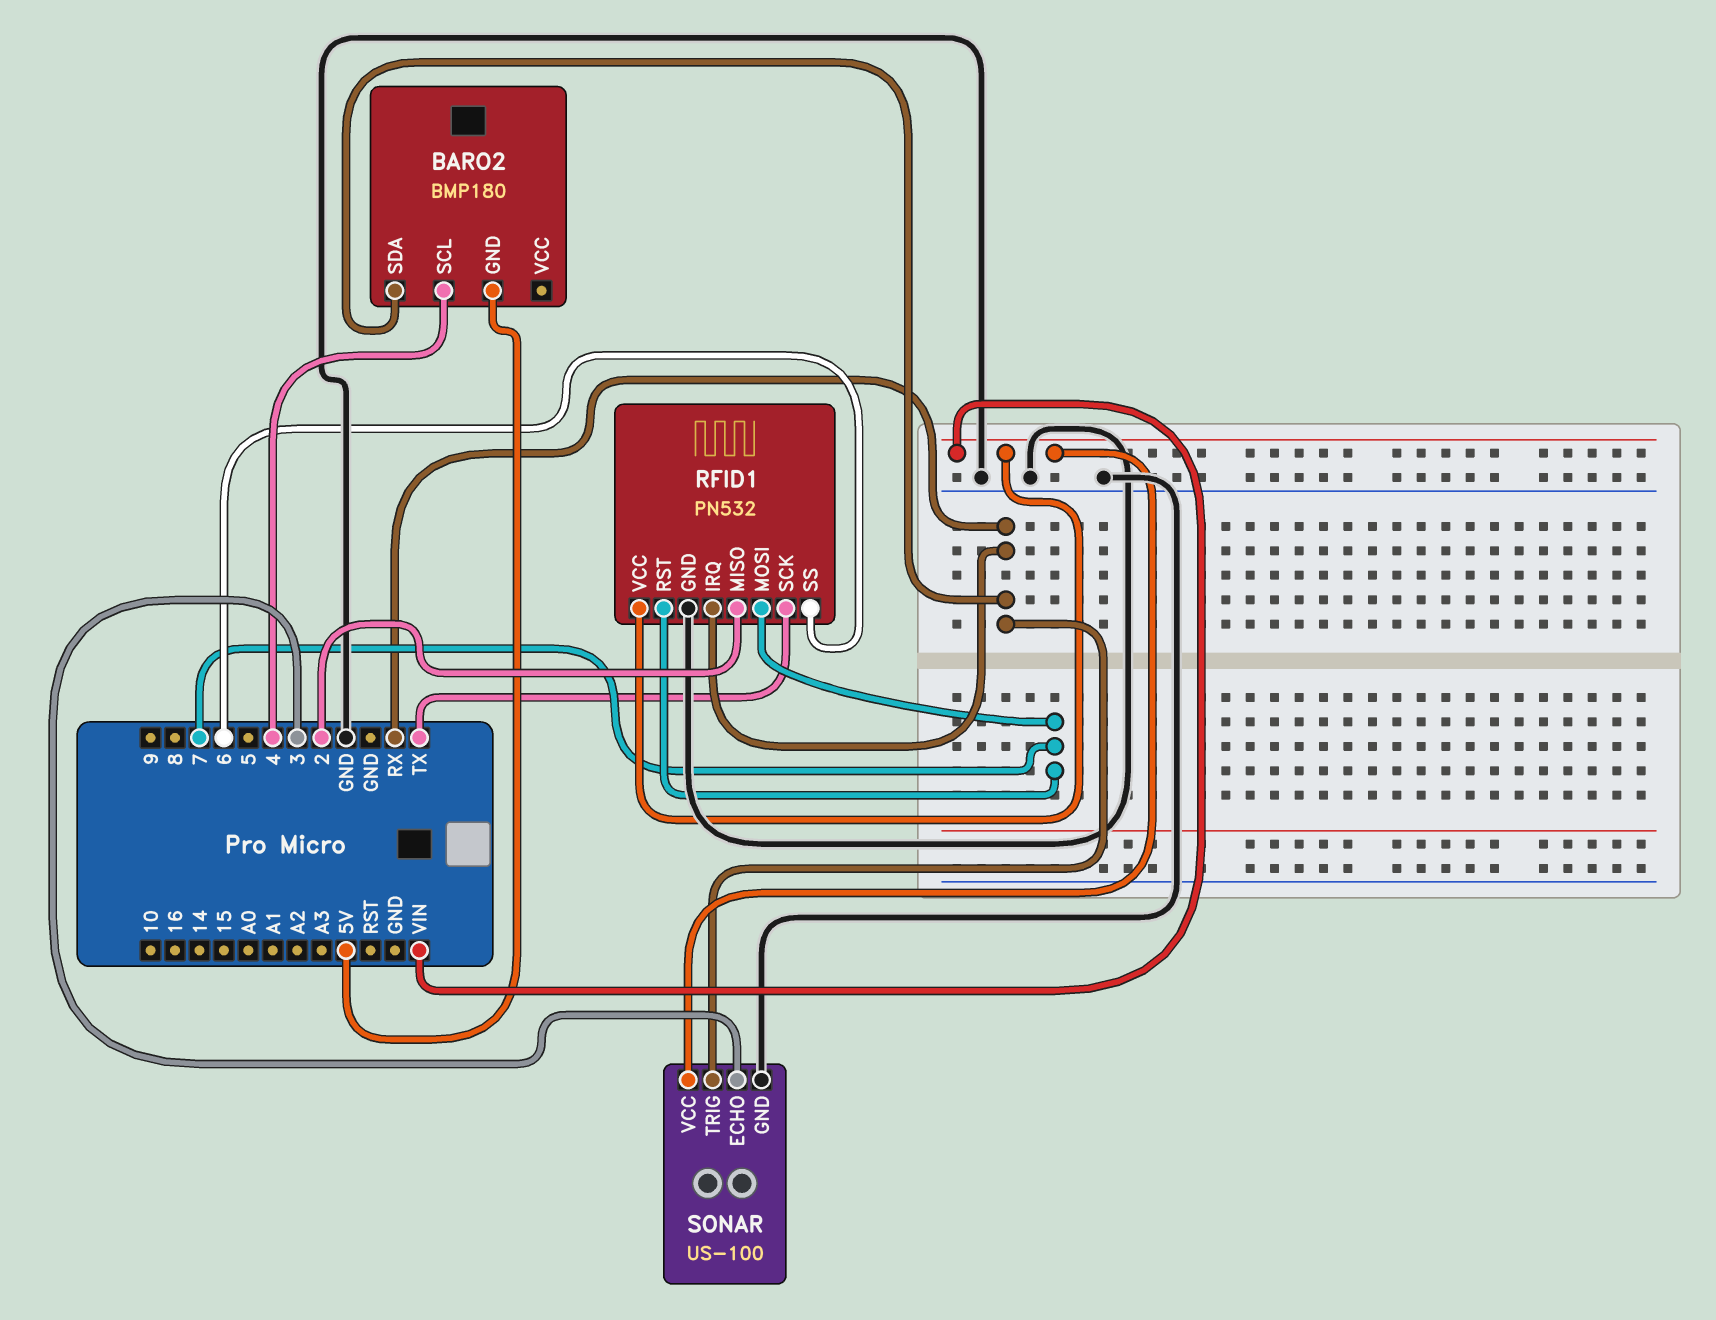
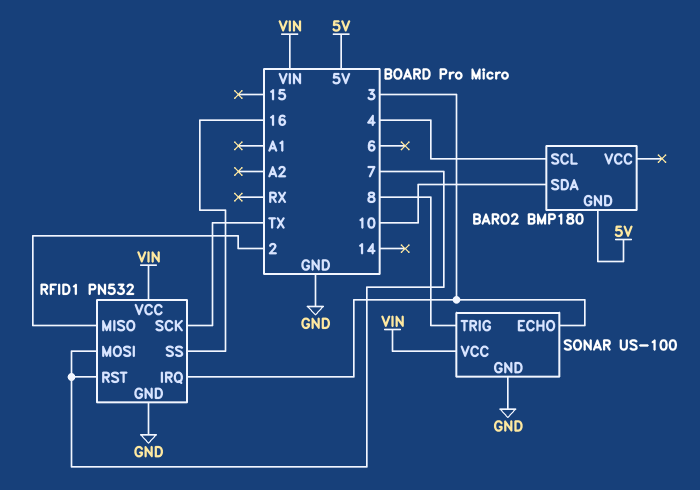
BARO2 pin SDA: RX -> 10
RFID1 pin IRQ: RX -> 3
RFID1 pin SS: 6 -> 16
SONAR pin TRIG: RX -> 8

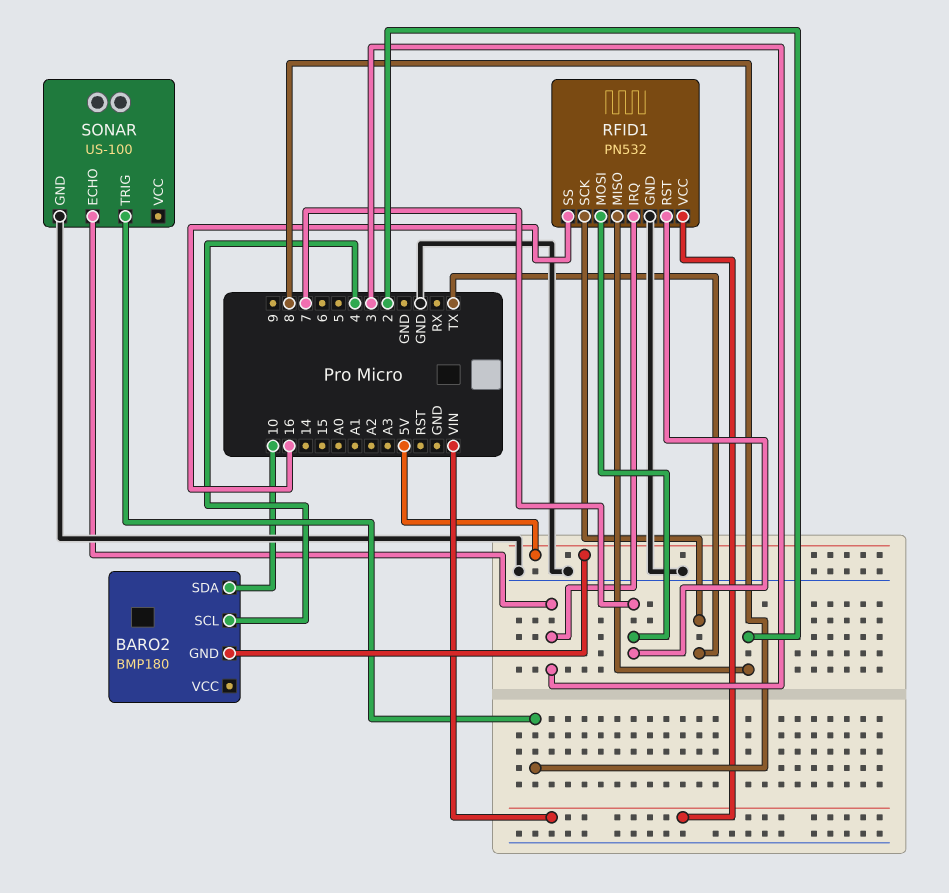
SONAR pin VCC: VIN -> none

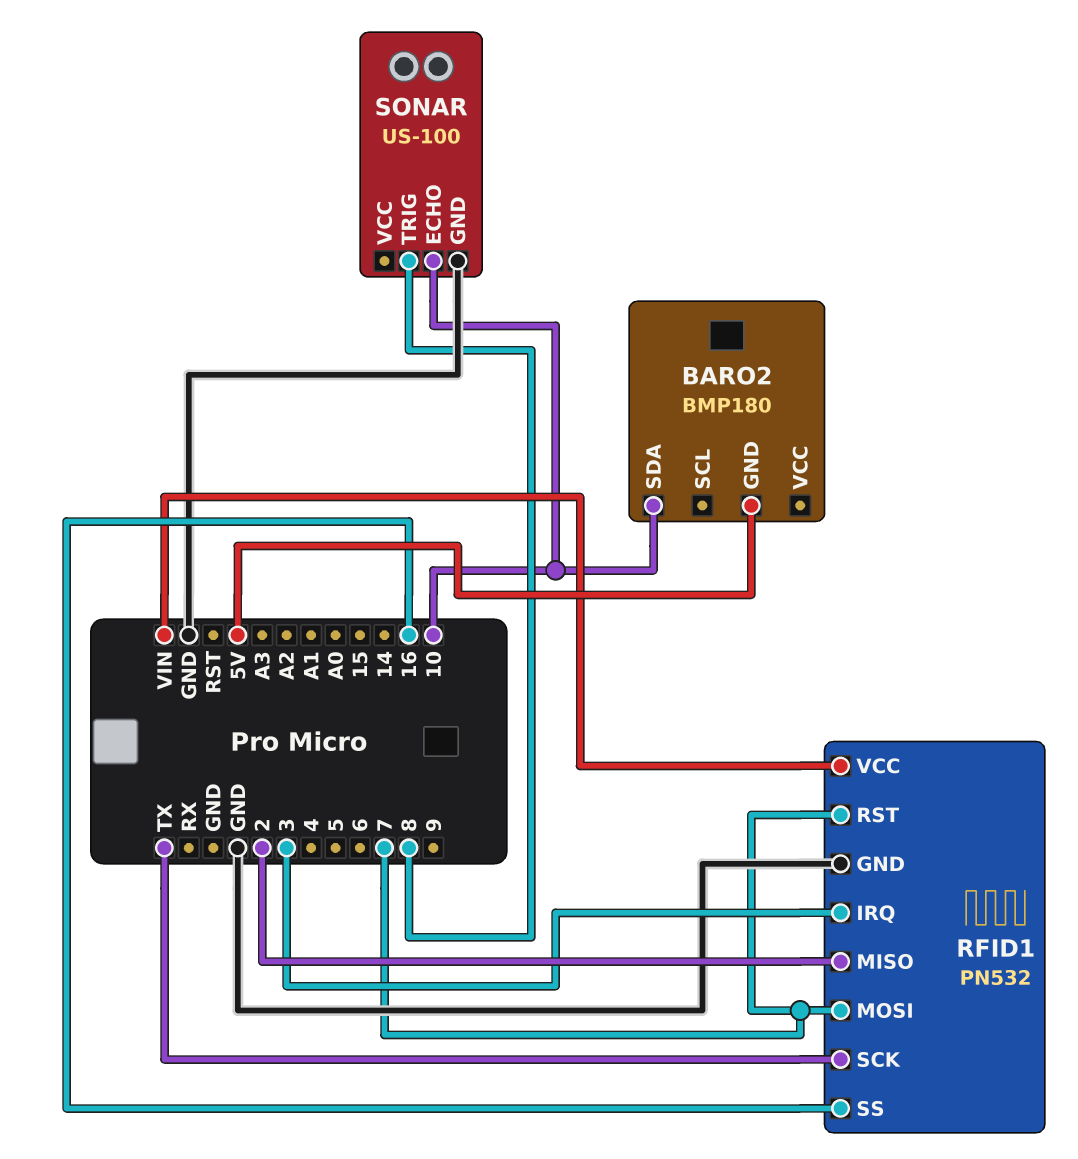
BARO2 pin SCL: 4 -> none
SONAR pin ECHO: 3 -> 10

